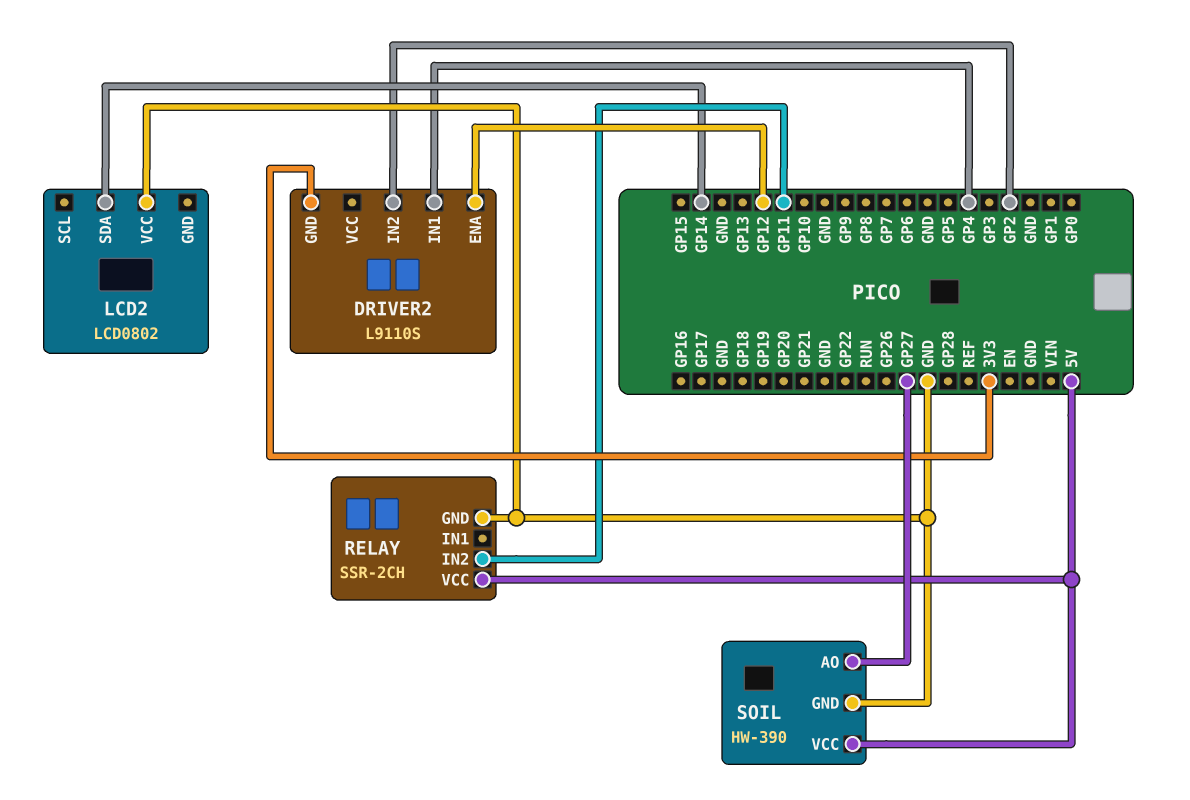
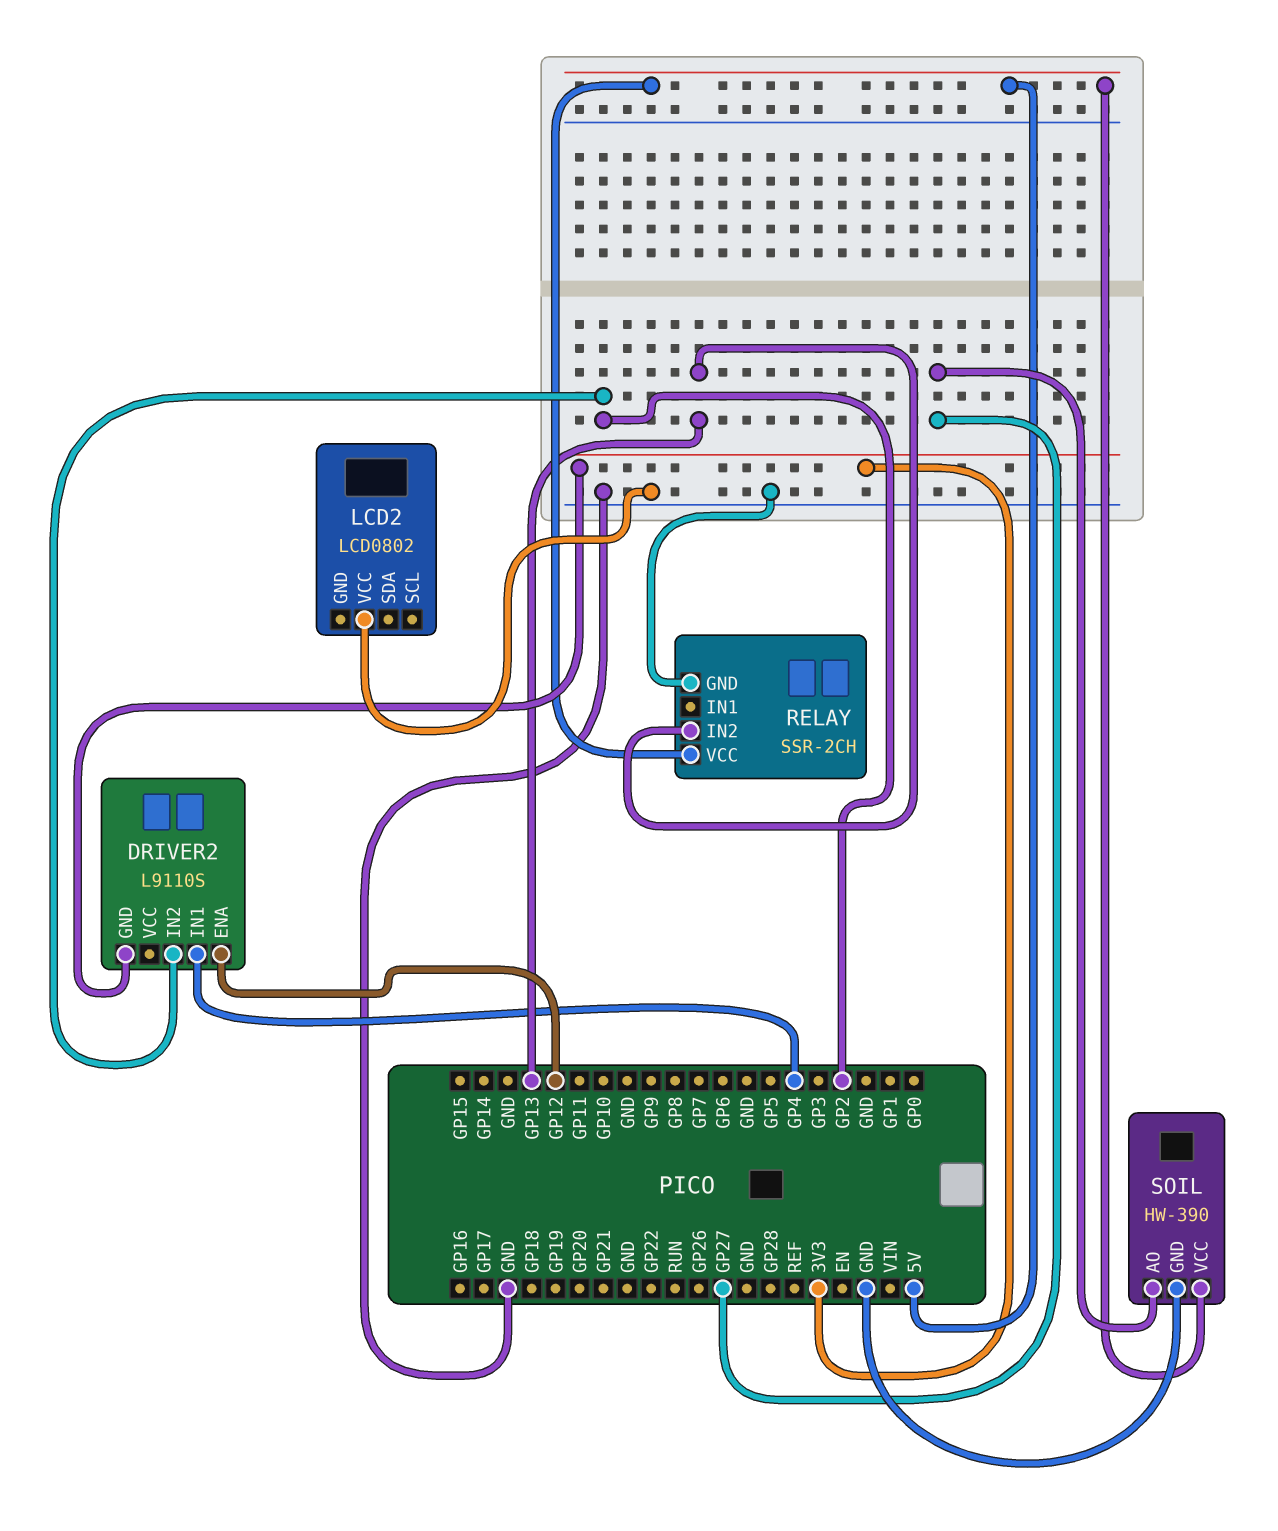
LCD2 pin SDA: GP14 -> none
RELAY pin IN2: GP11 -> GP13

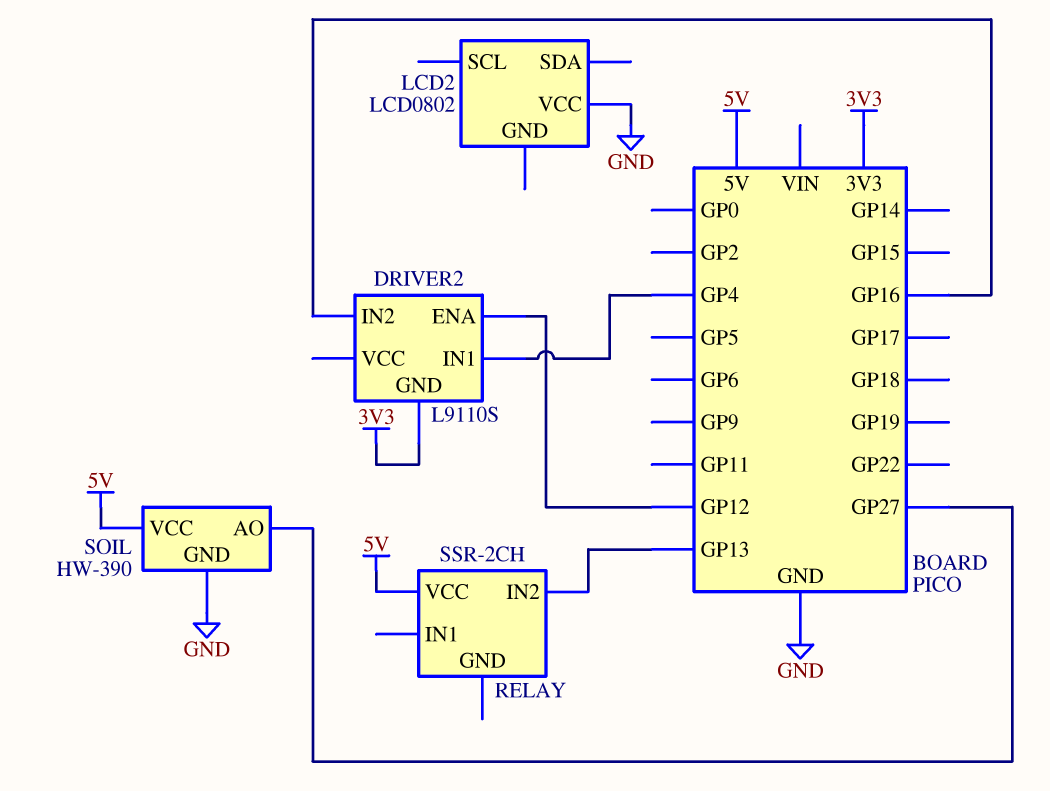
DRIVER2 pin IN2: GP2 -> GP16
RELAY pin GND: GND -> none

